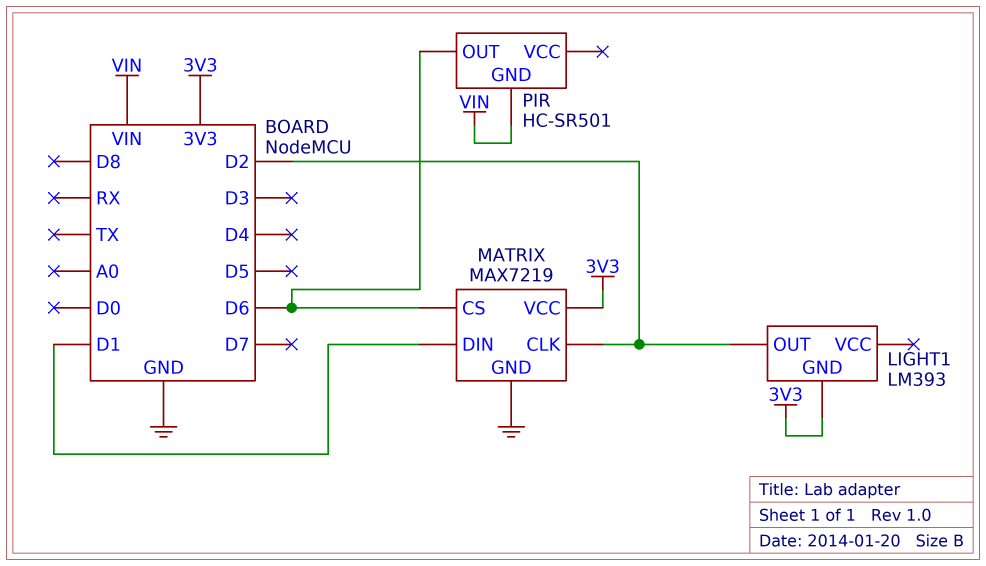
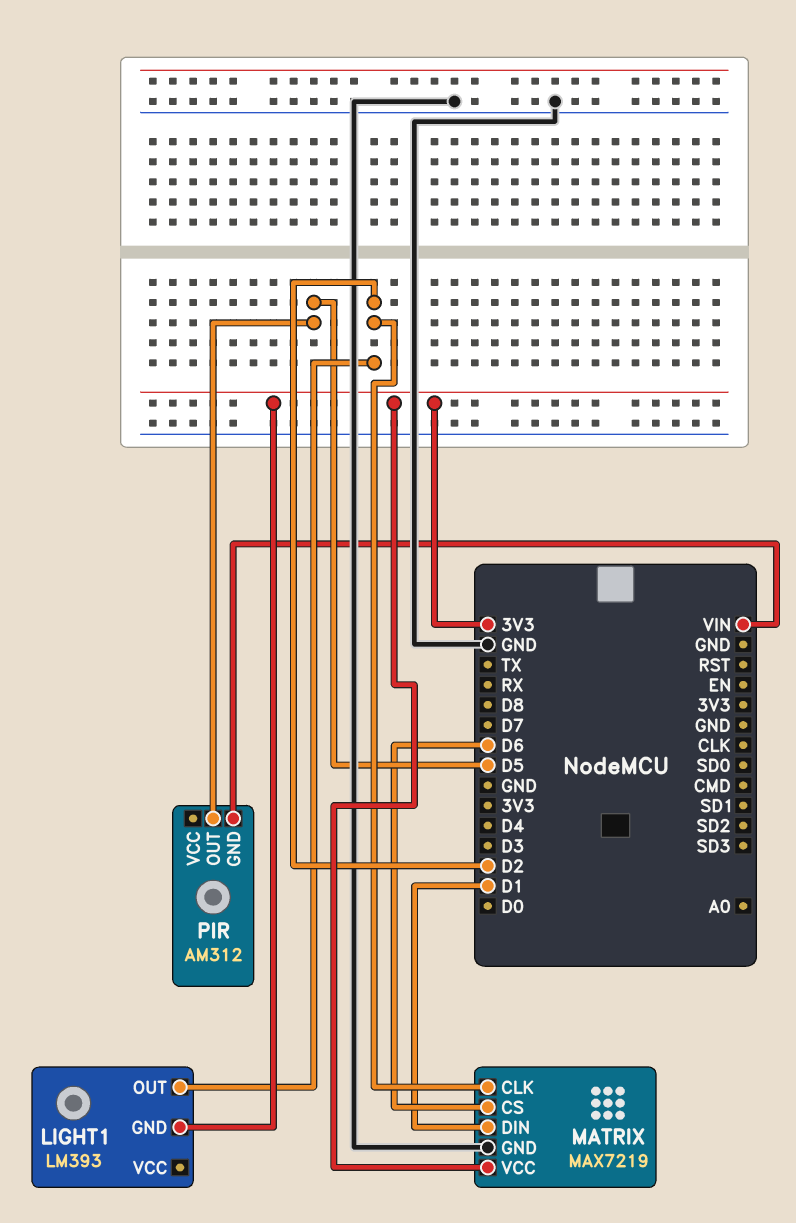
PIR: HC-SR501 -> AM312
PIR pin OUT: D6 -> D5

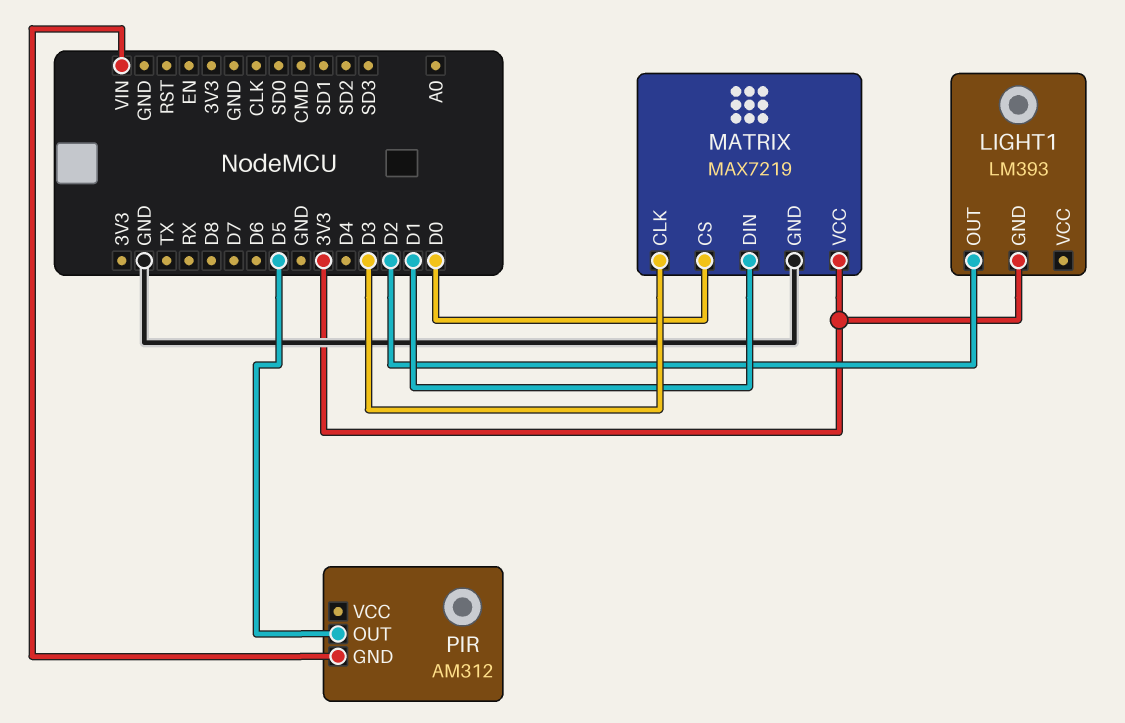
MATRIX pin CLK: D2 -> D3
MATRIX pin CS: D6 -> D0

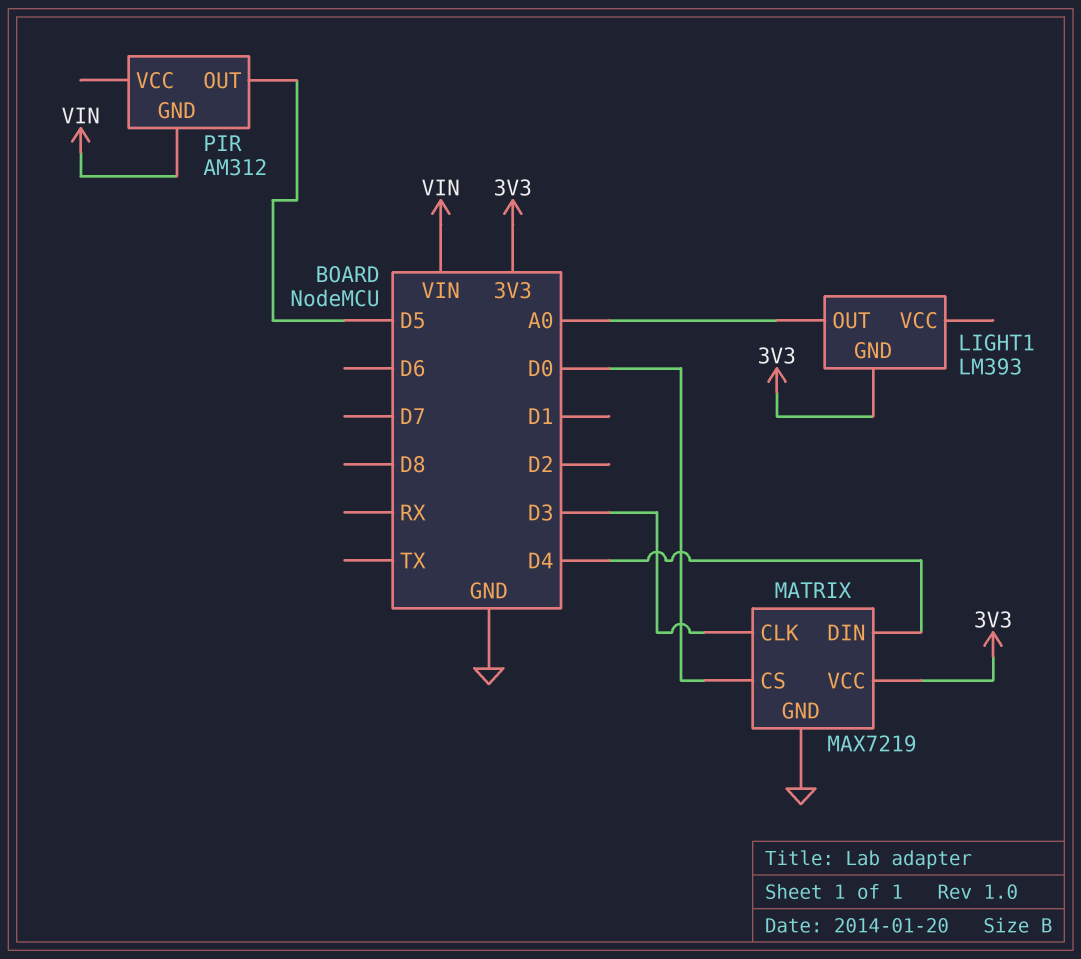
LIGHT1 pin OUT: D2 -> A0
MATRIX pin DIN: D1 -> D4

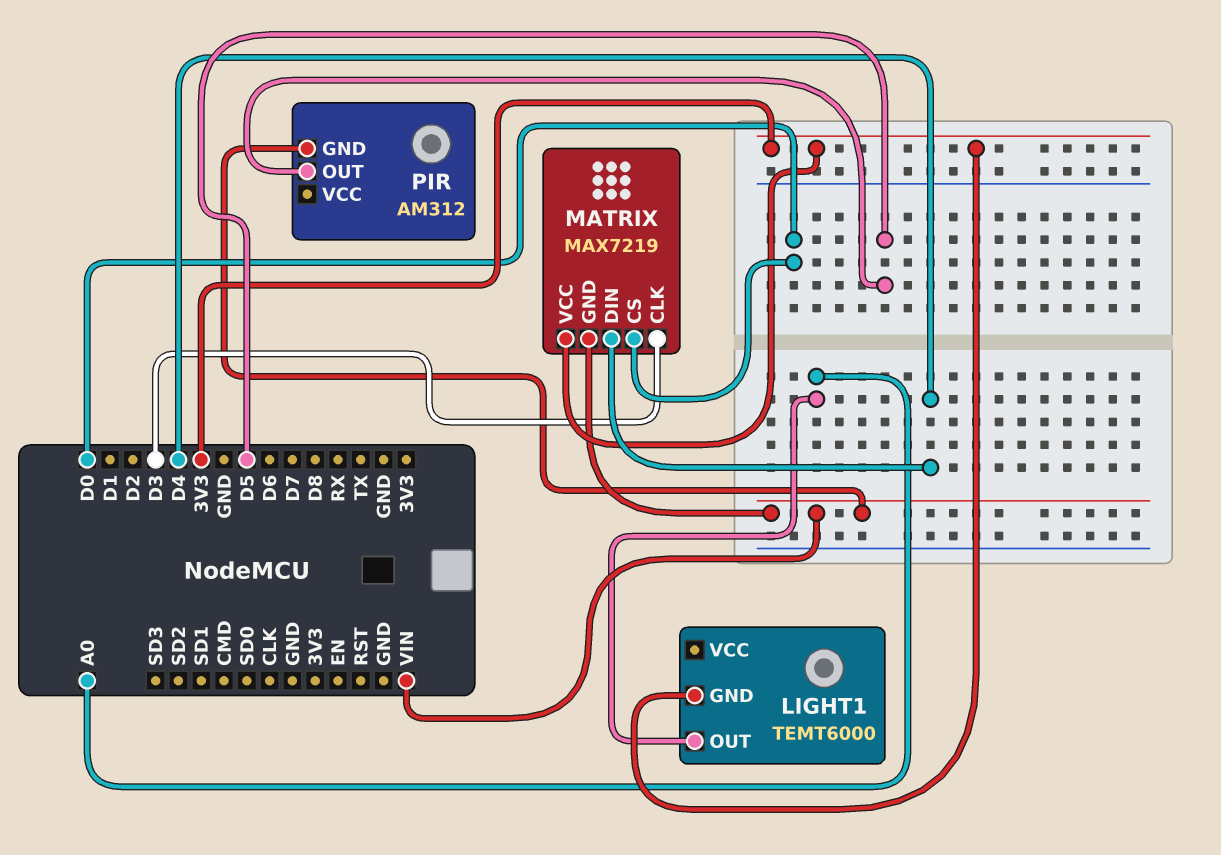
LIGHT1: LM393 -> TEMT6000
MATRIX pin GND: GND -> VIN

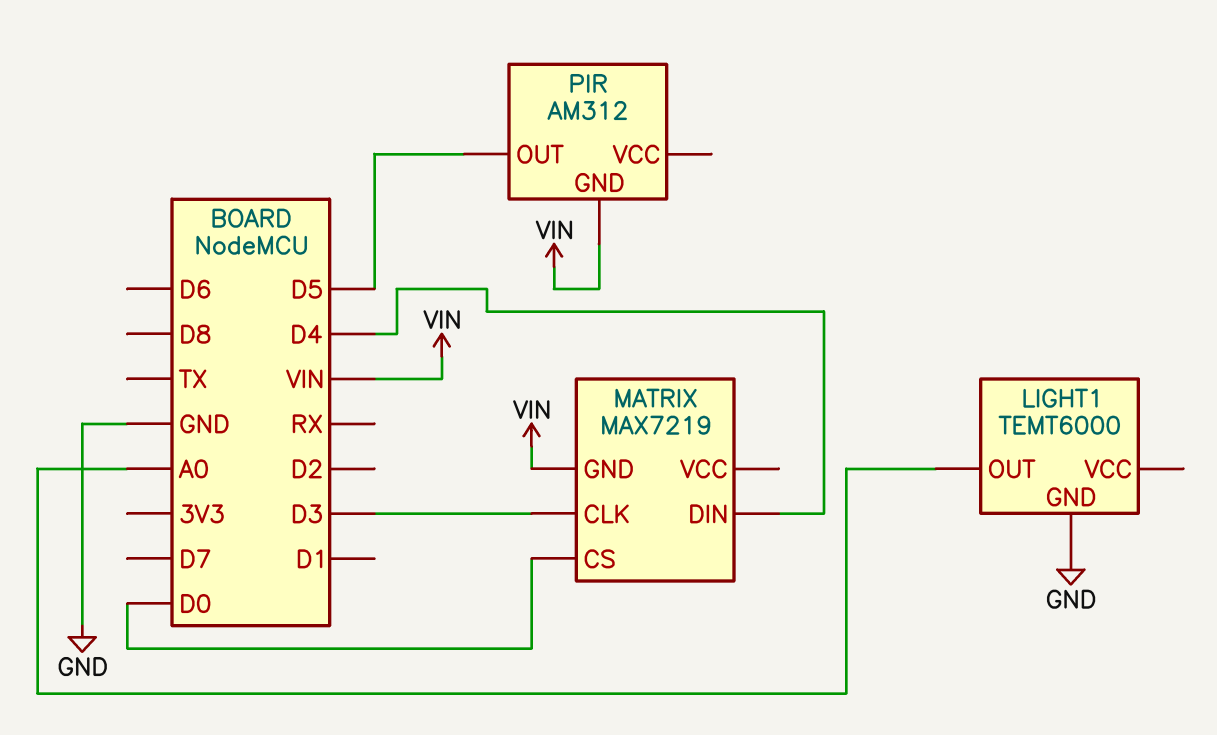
LIGHT1 pin GND: 3V3 -> GND
MATRIX pin VCC: 3V3 -> none

